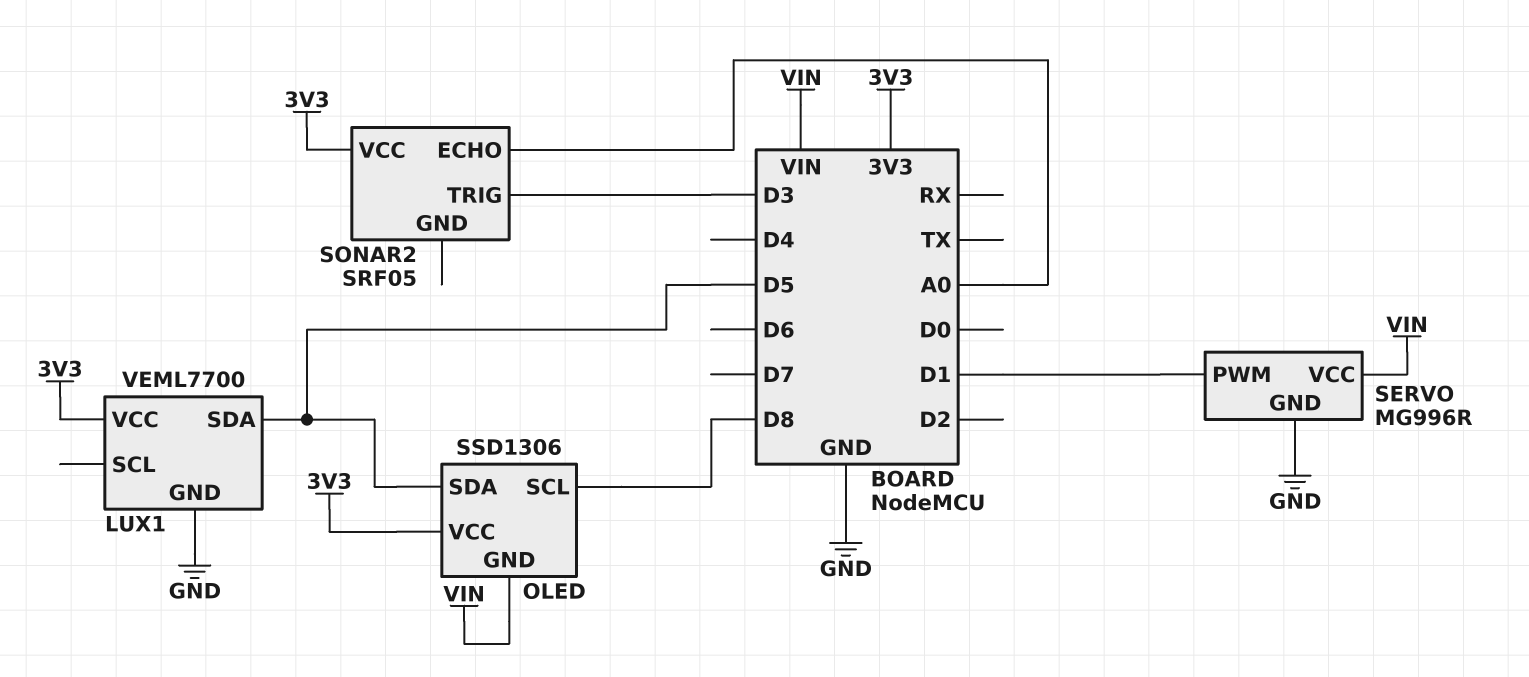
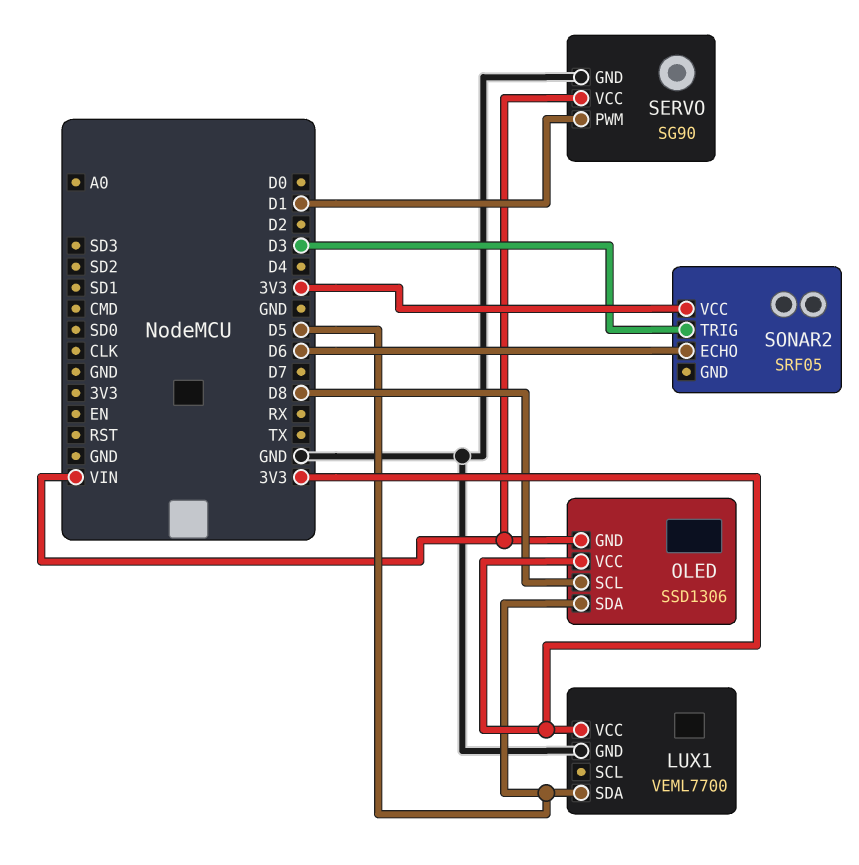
SERVO: MG996R -> SG90
SONAR2 pin ECHO: A0 -> D6

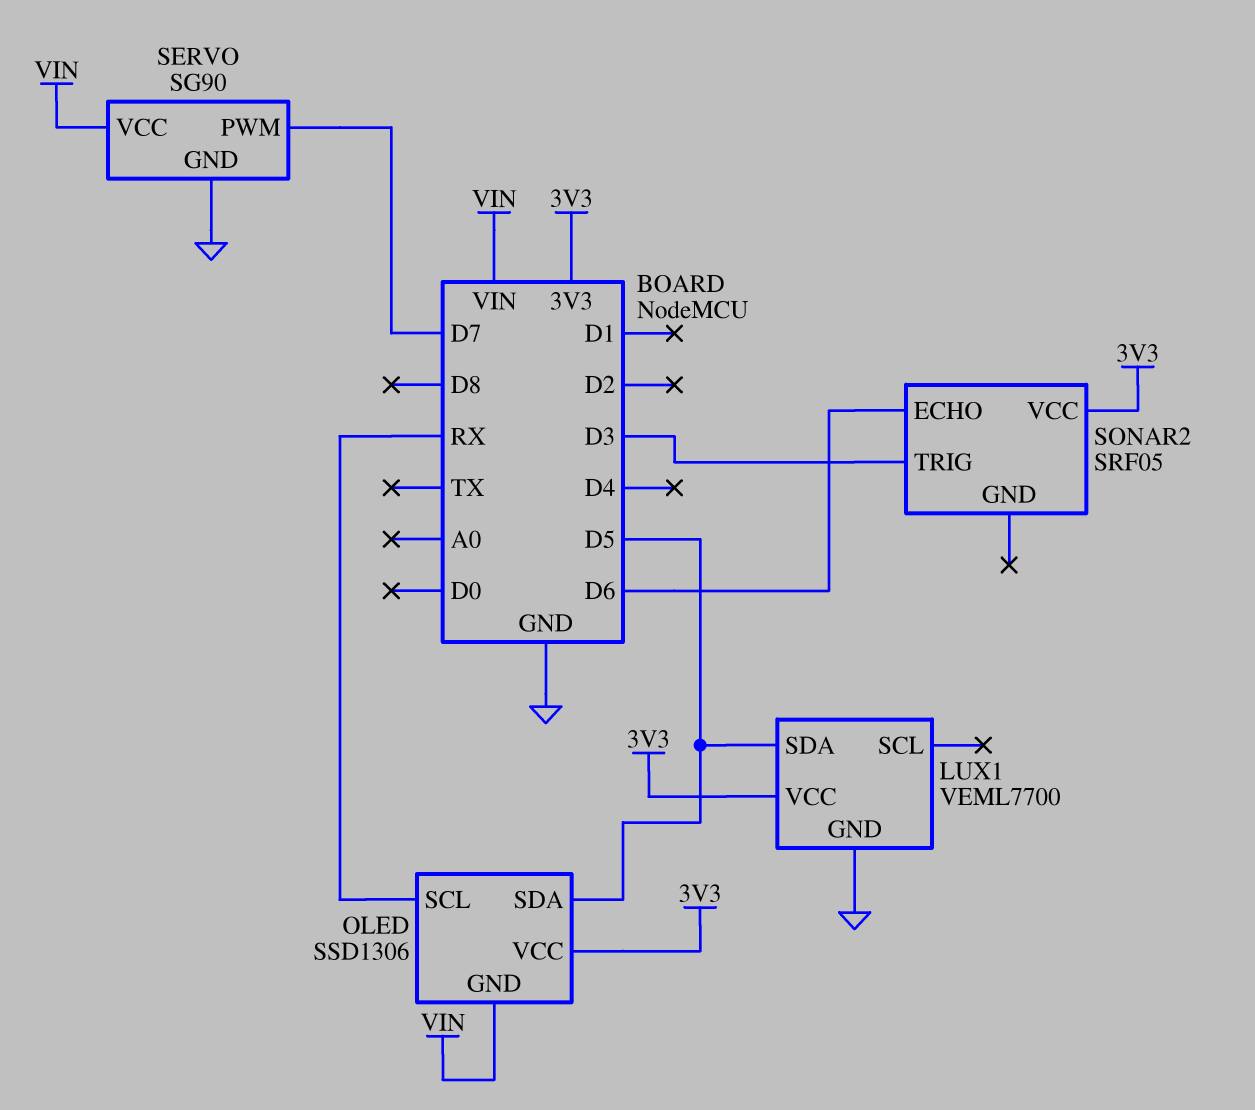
OLED pin SCL: D8 -> RX
SERVO pin PWM: D1 -> D7

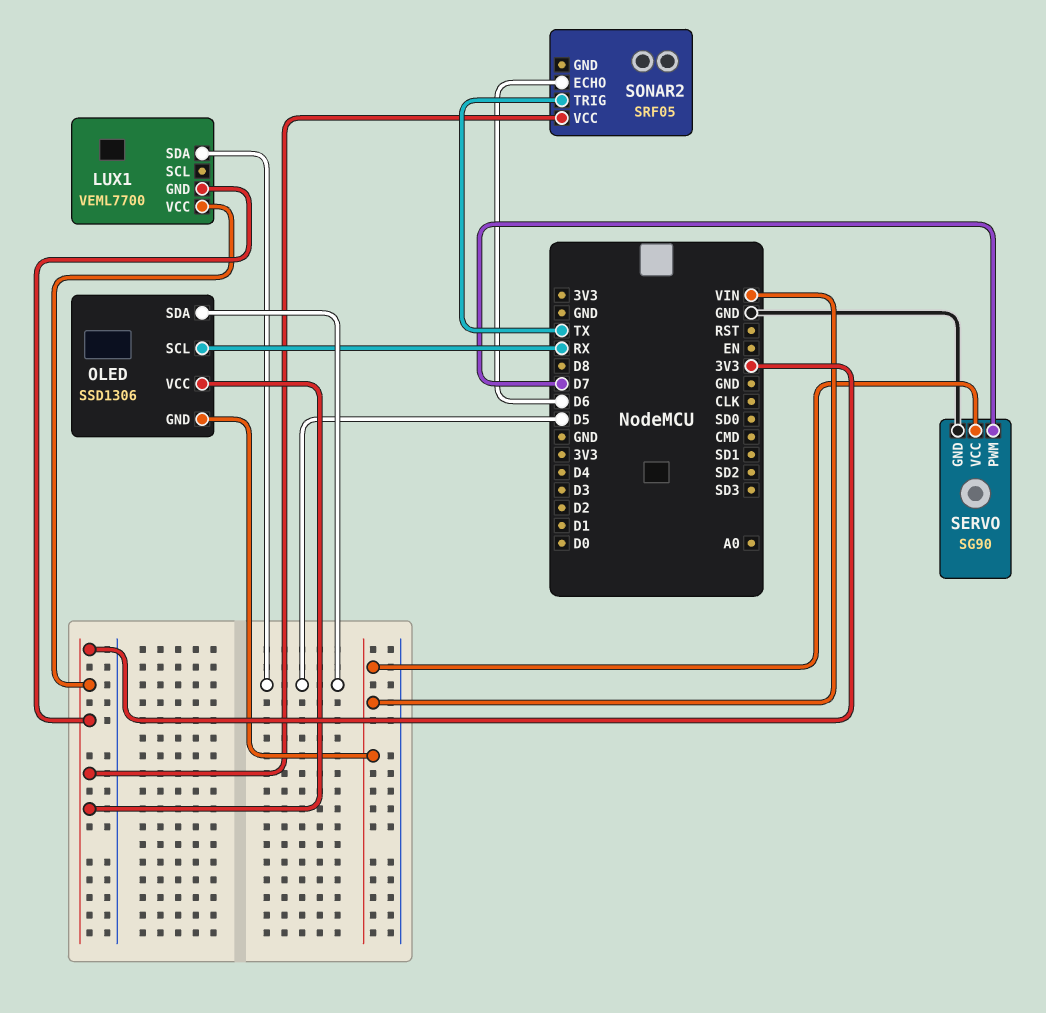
LUX1 pin GND: GND -> 3V3
SONAR2 pin TRIG: D3 -> TX

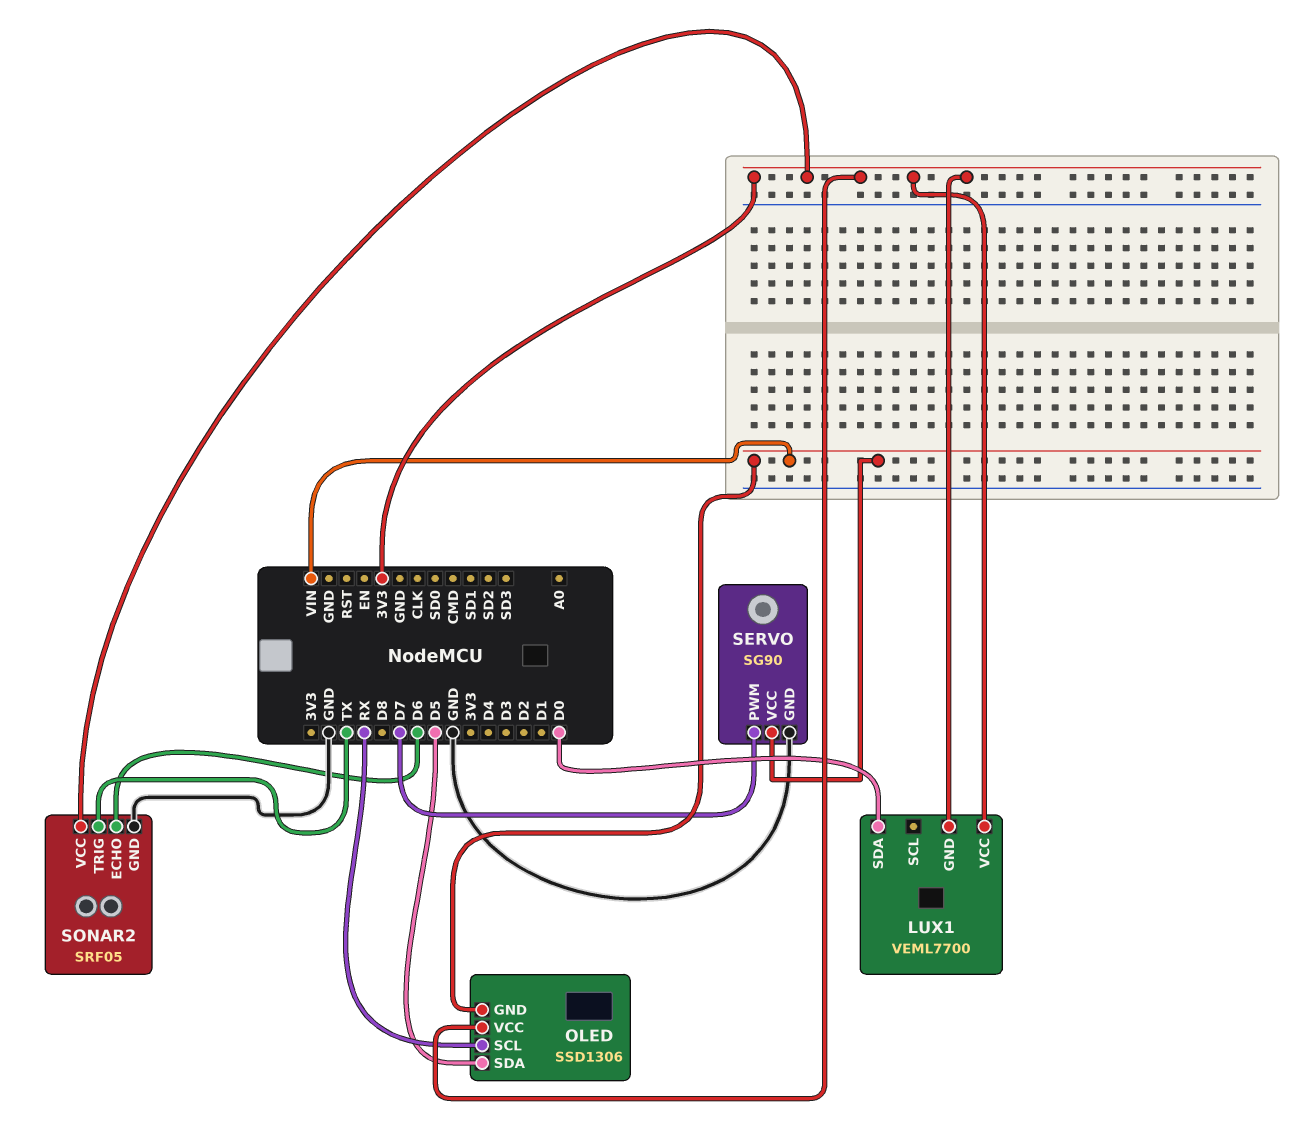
LUX1 pin SDA: D5 -> D0
SONAR2 pin GND: none -> GND

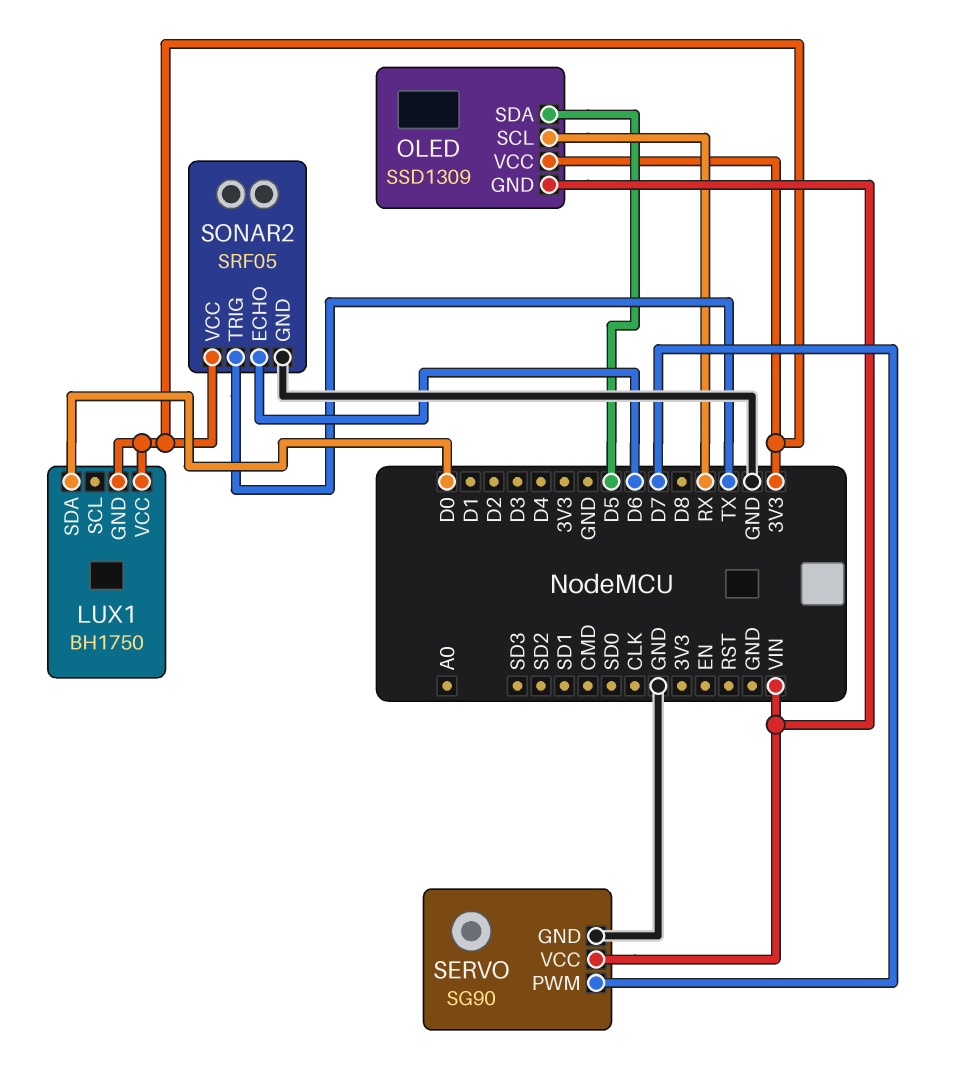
LUX1: VEML7700 -> BH1750
OLED: SSD1306 -> SSD1309

